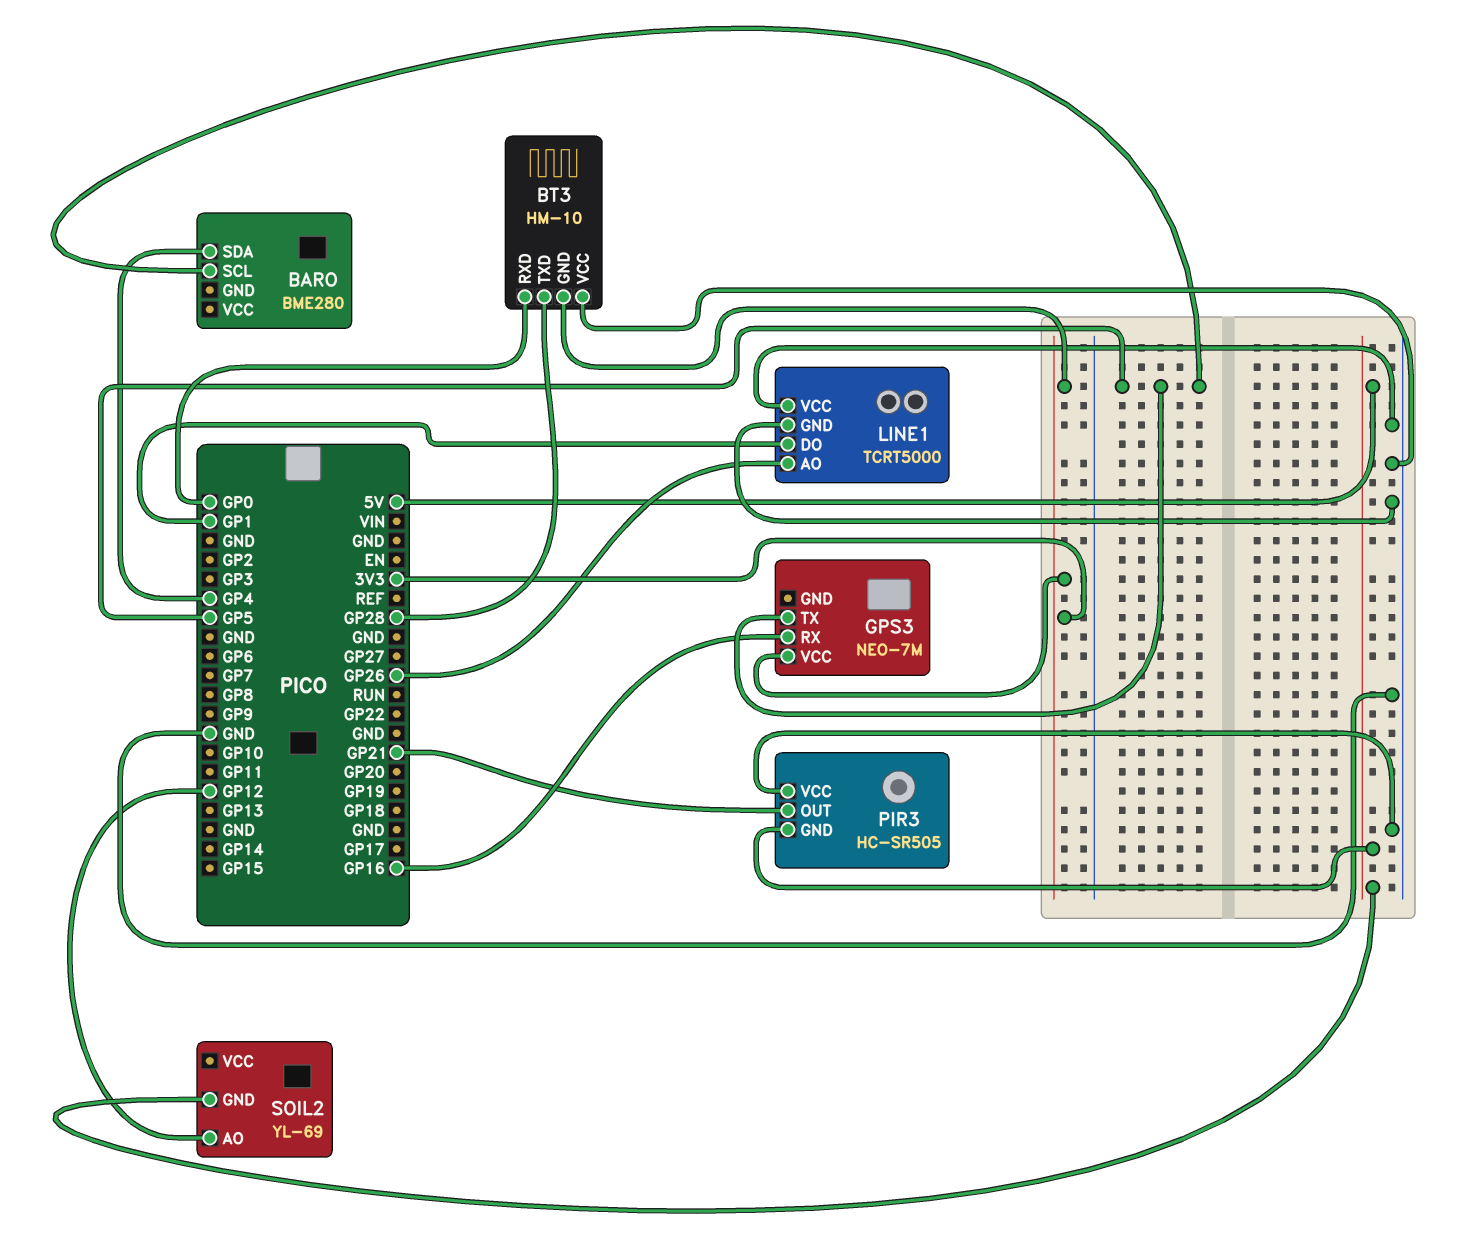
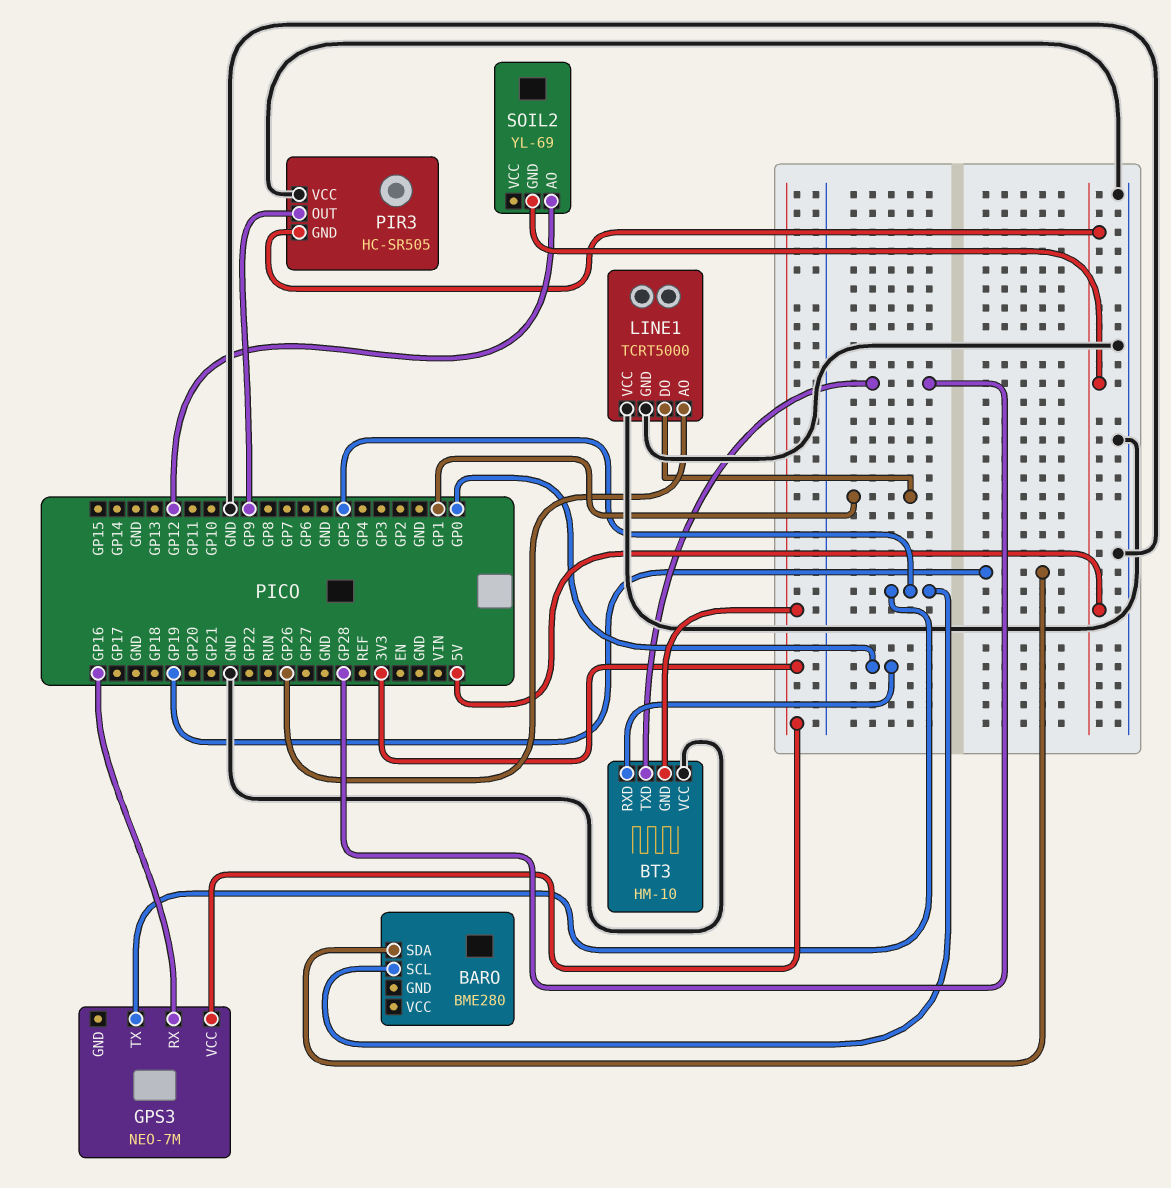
BARO pin SDA: GP4 -> GP19
PIR3 pin OUT: GP21 -> GP9

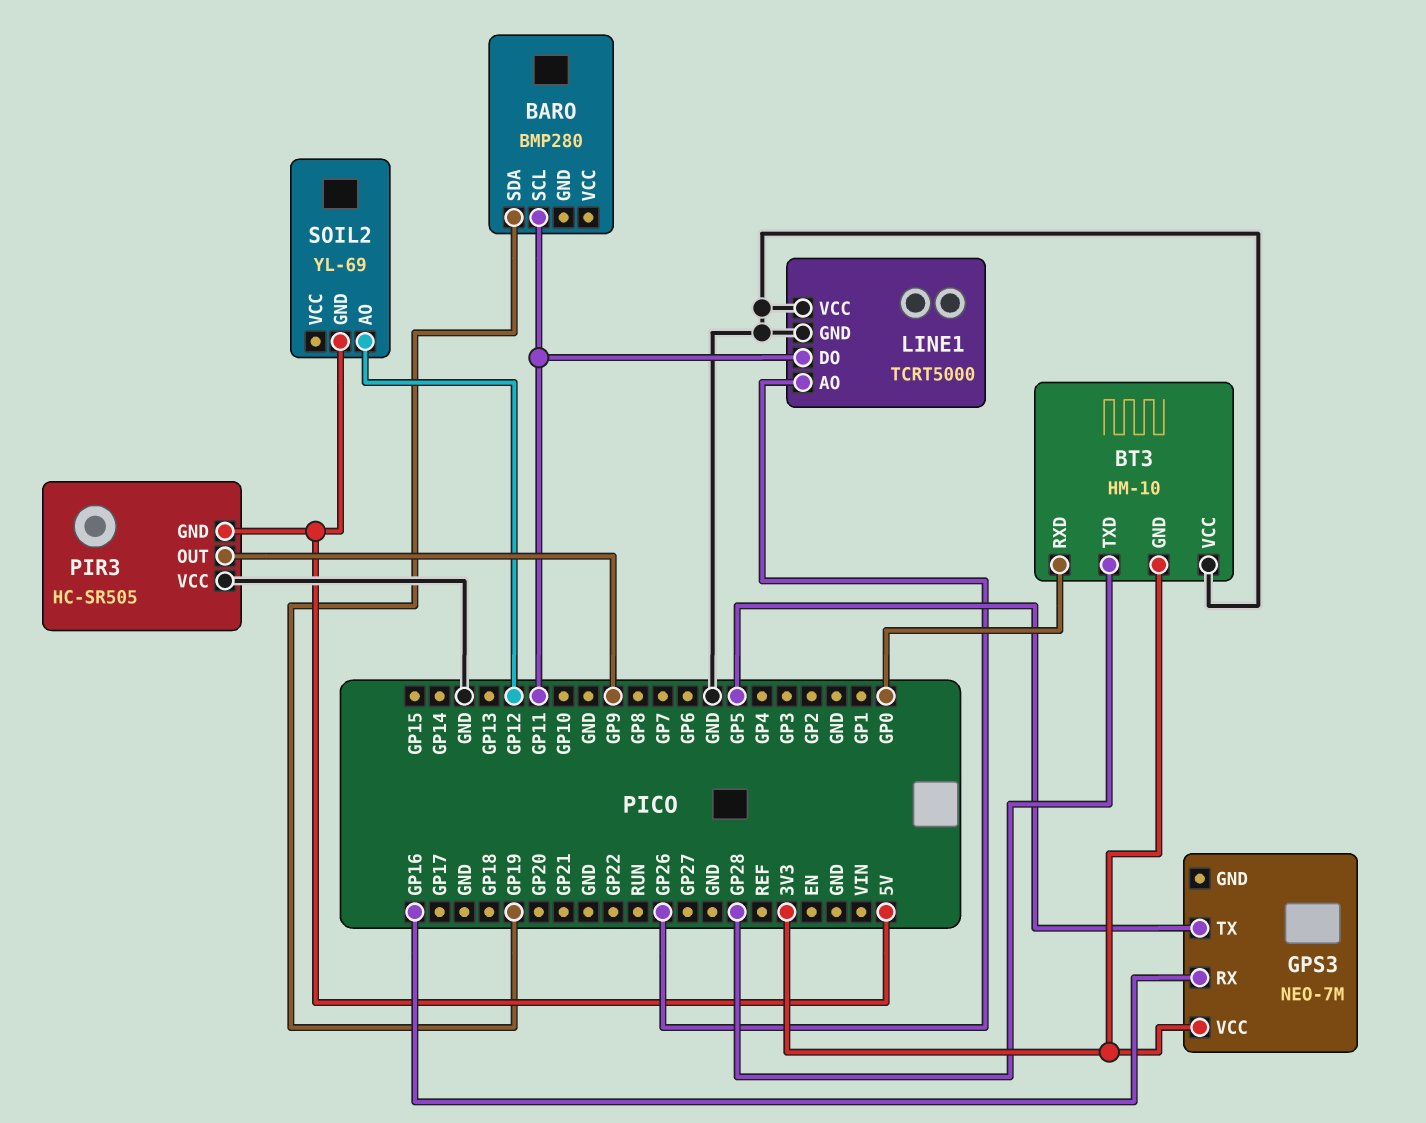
BARO: BME280 -> BMP280
BARO pin SCL: GP5 -> GP11
LINE1 pin DO: GP1 -> GP11

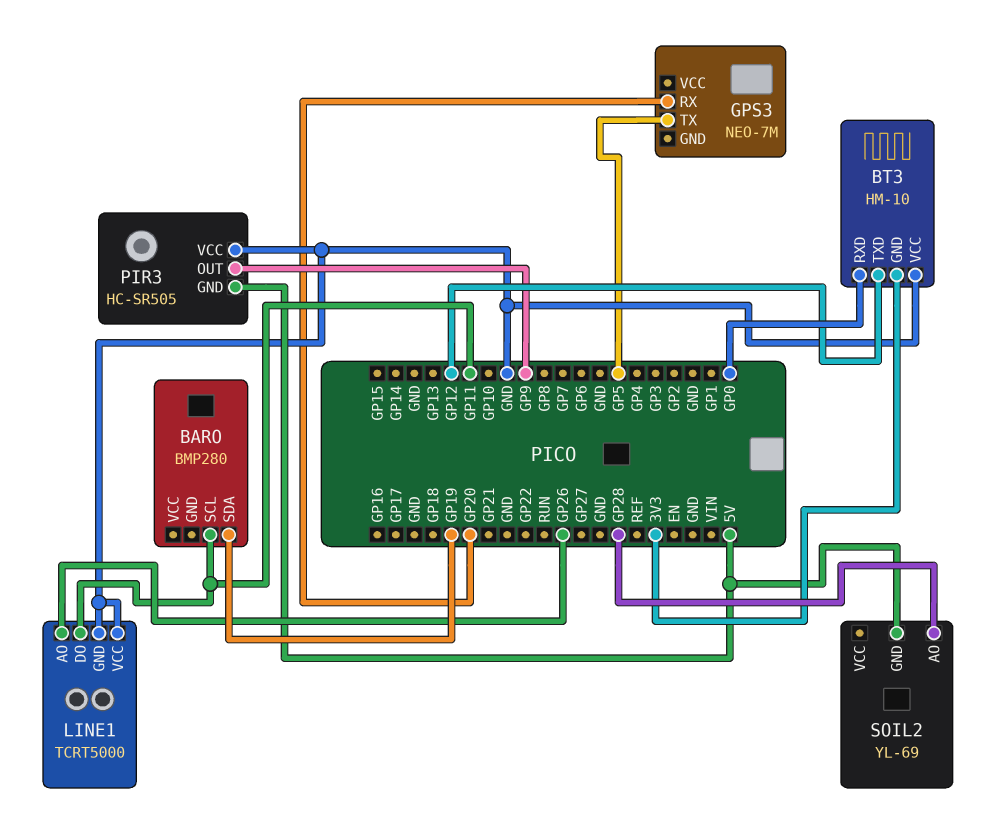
BT3 pin TXD: GP28 -> GP12
GPS3 pin RX: GP16 -> GP20
GPS3 pin VCC: 3V3 -> none
SOIL2 pin AO: GP12 -> GP28

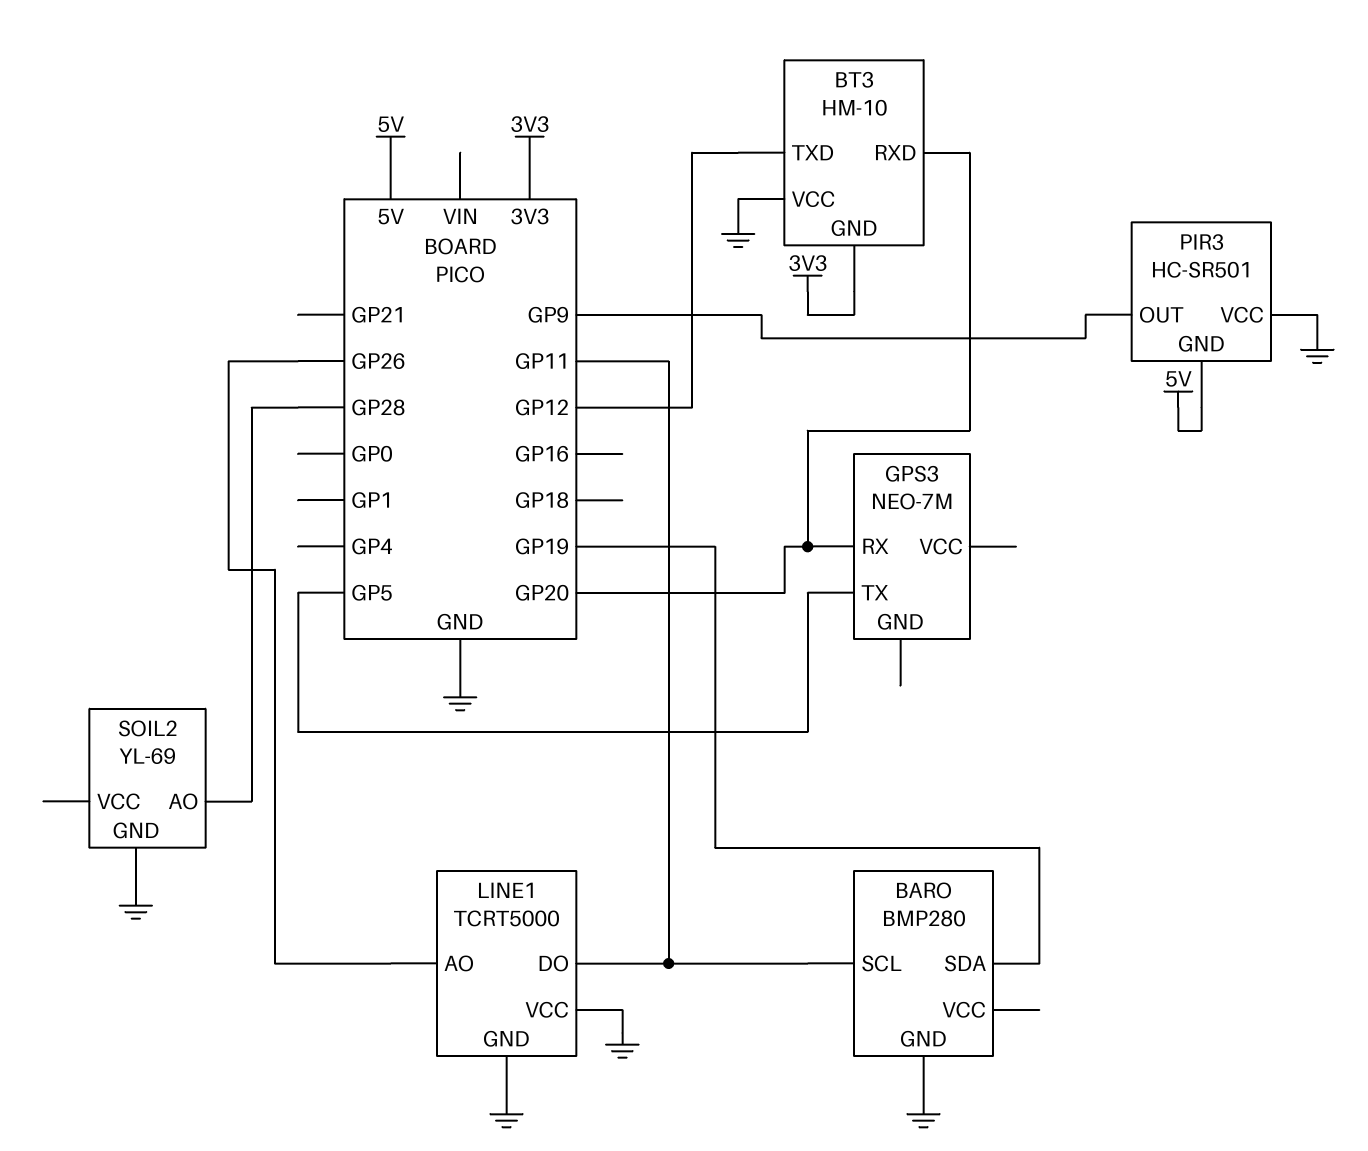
BARO pin GND: none -> GND
BT3 pin RXD: GP0 -> GP20
PIR3: HC-SR505 -> HC-SR501
SOIL2 pin GND: 5V -> GND

